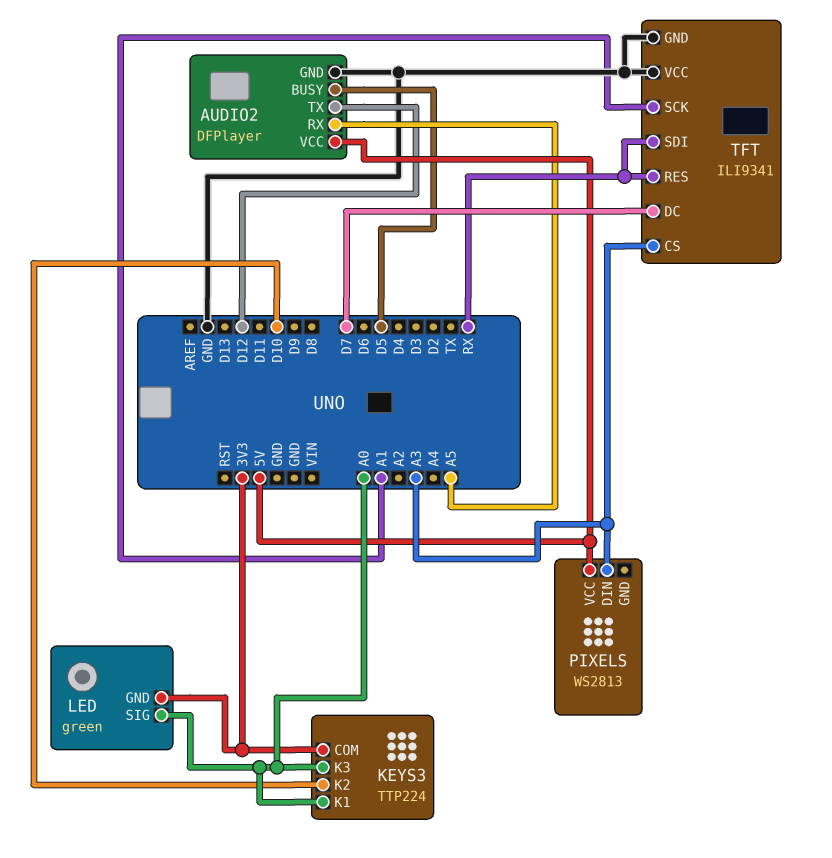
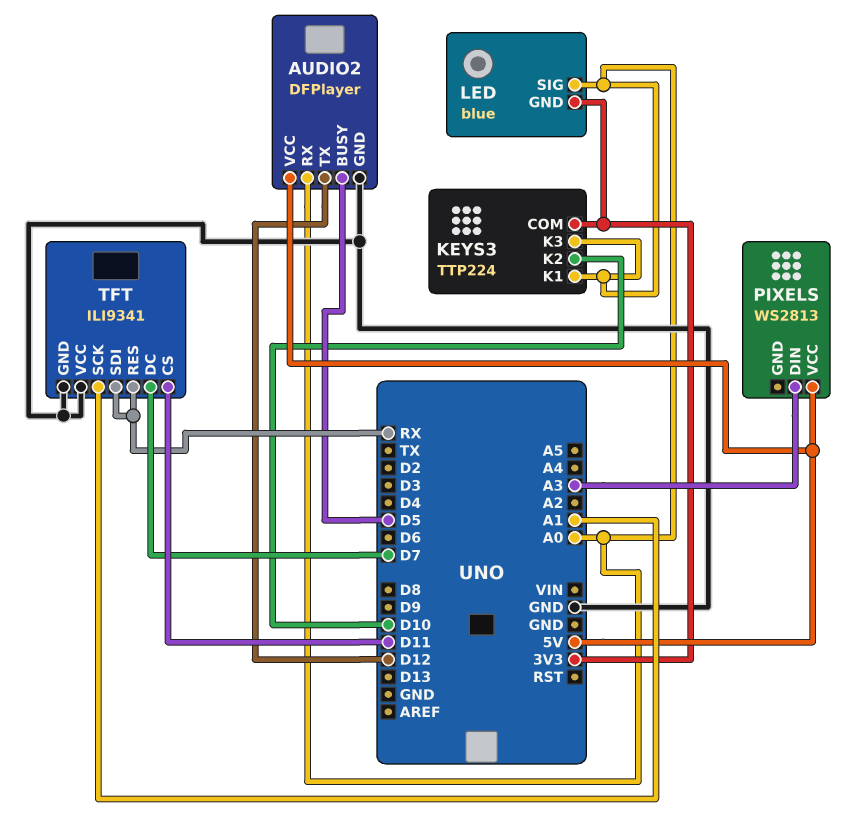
AUDIO2 pin RX: A5 -> A0
LED: green -> blue
TFT pin CS: A3 -> D11

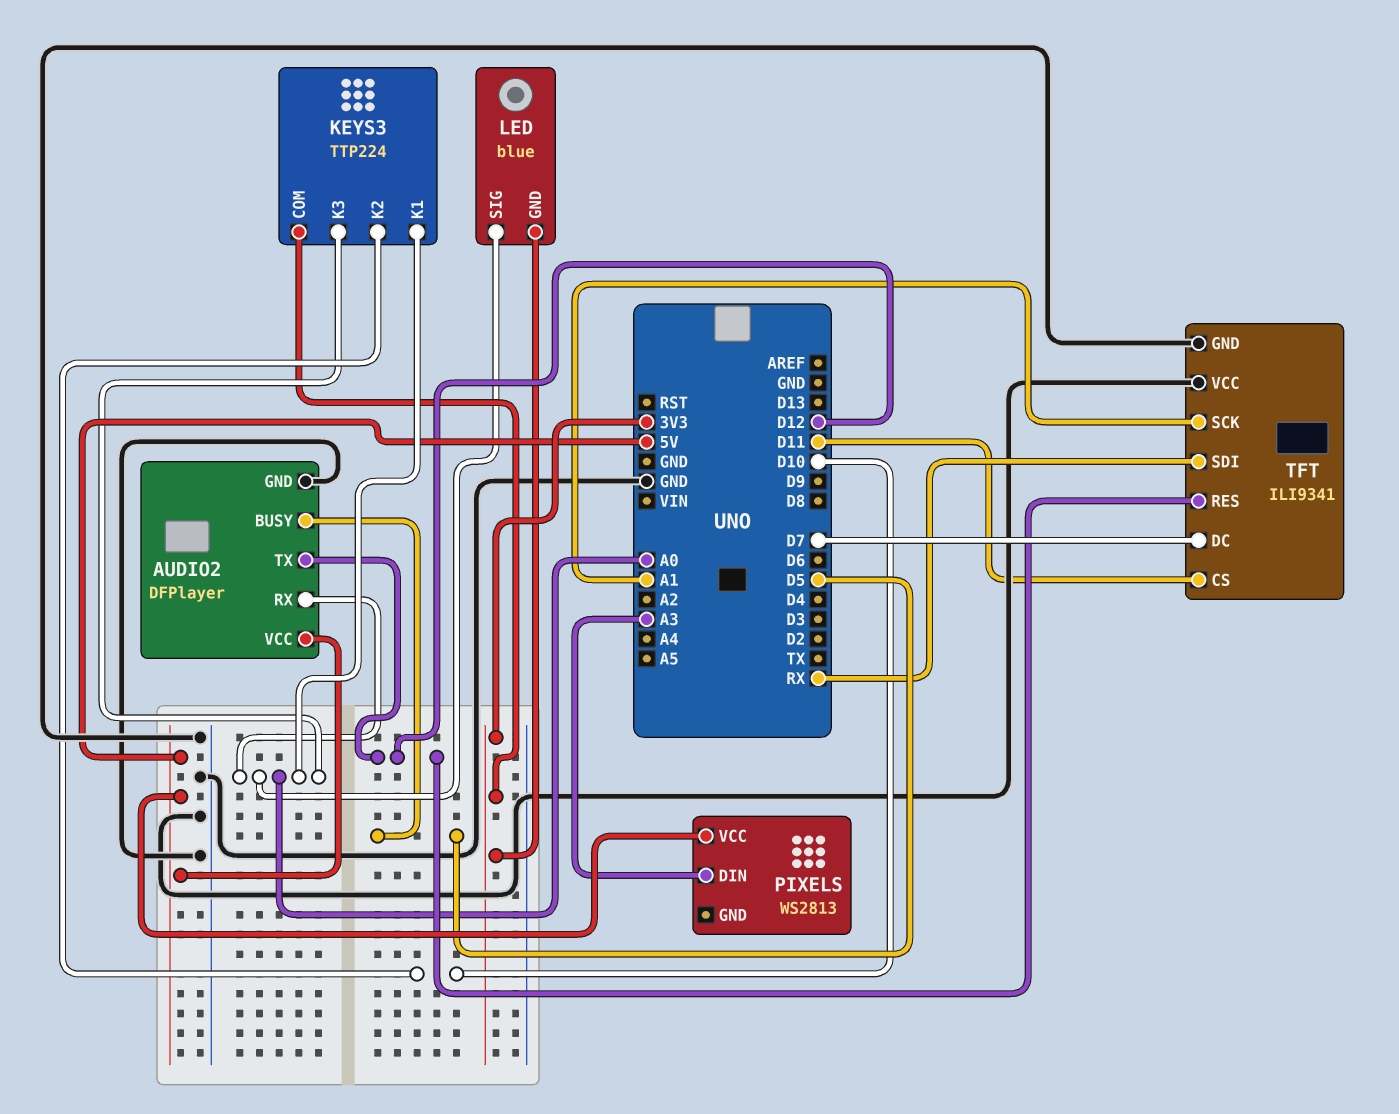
TFT pin RES: RX -> D12

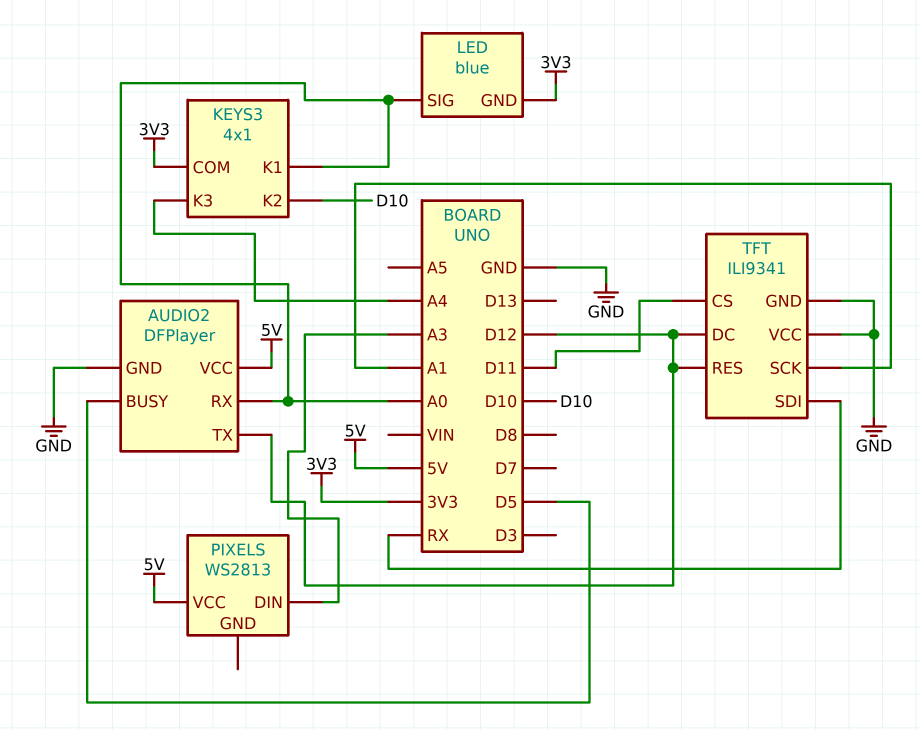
KEYS3: TTP224 -> 4x1
KEYS3 pin K3: A0 -> A4
TFT pin DC: D7 -> D12

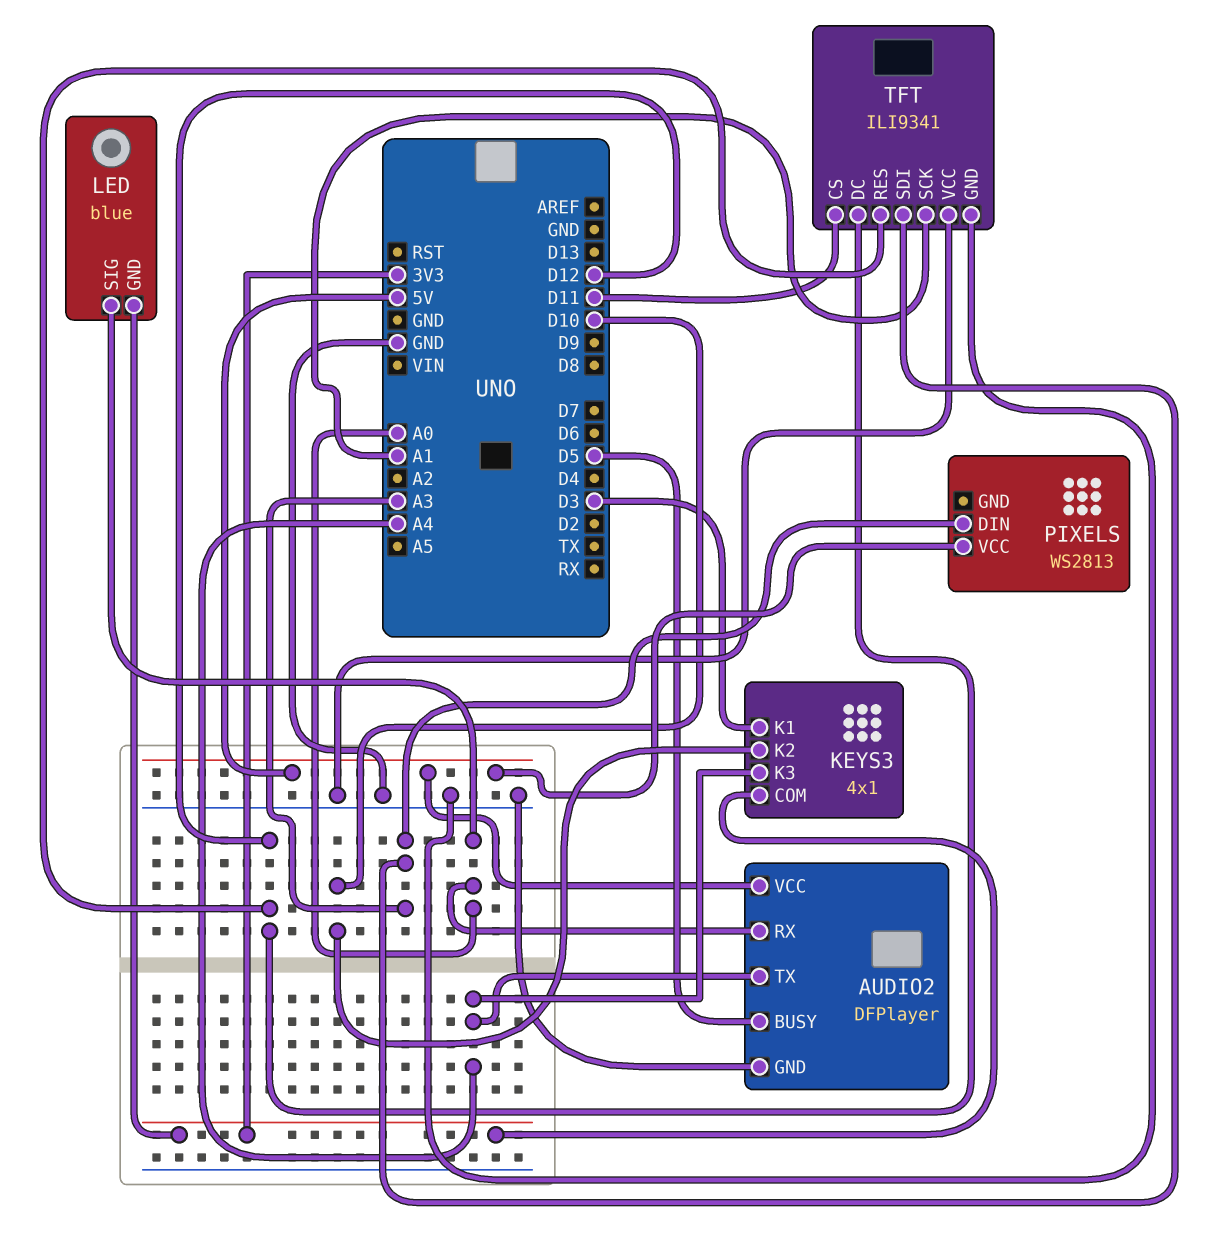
AUDIO2 pin TX: D12 -> A4
KEYS3 pin K1: A0 -> D3
TFT pin SDI: RX -> A3

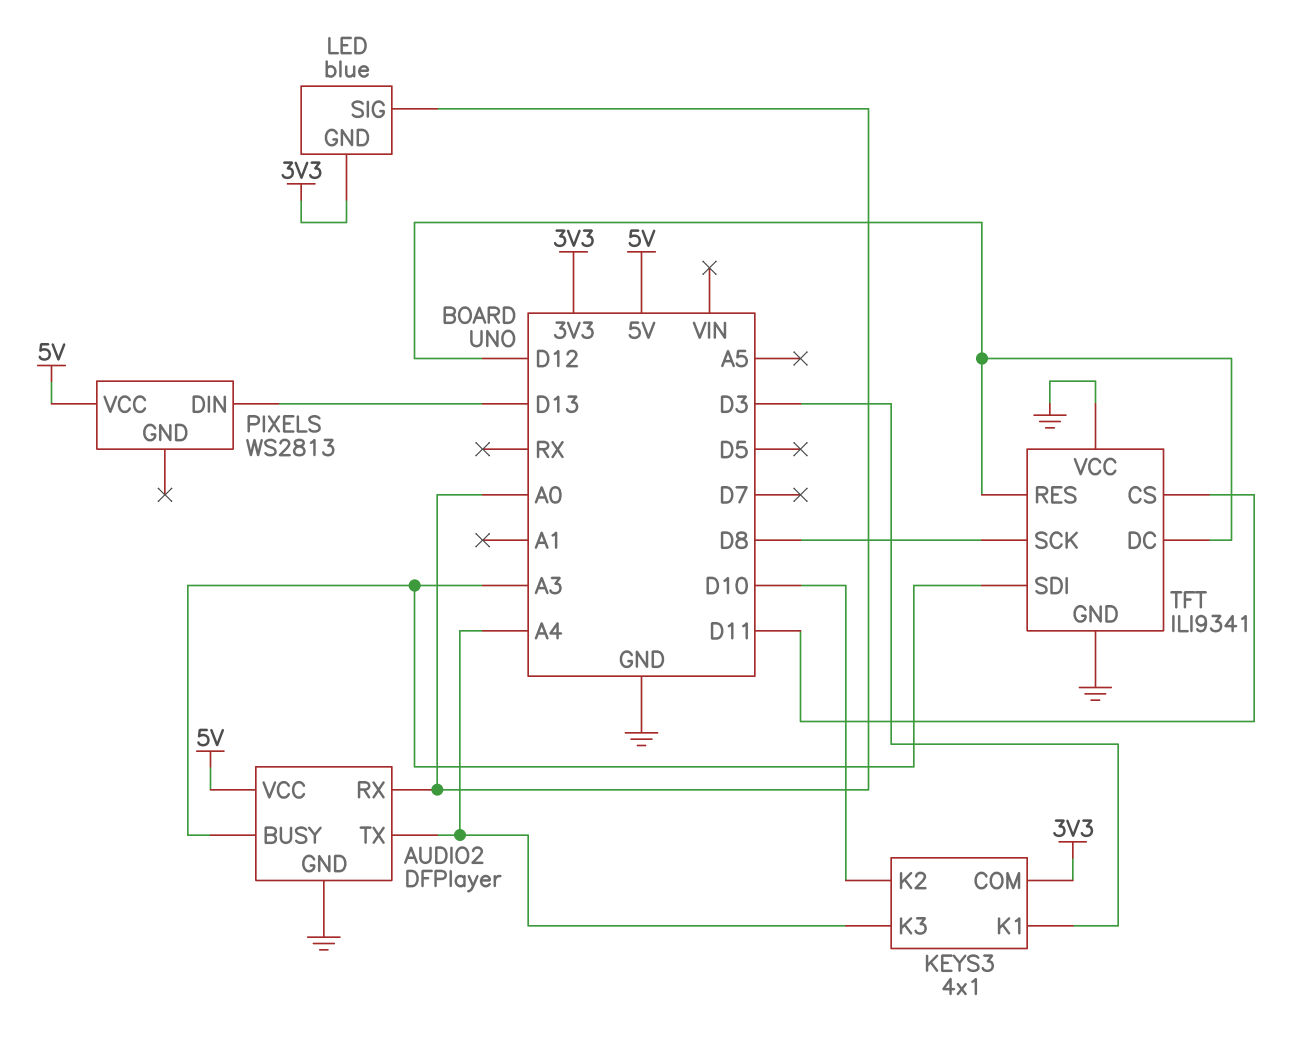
AUDIO2 pin BUSY: D5 -> A3
PIXELS pin DIN: A3 -> D13
TFT pin SCK: A1 -> D8

